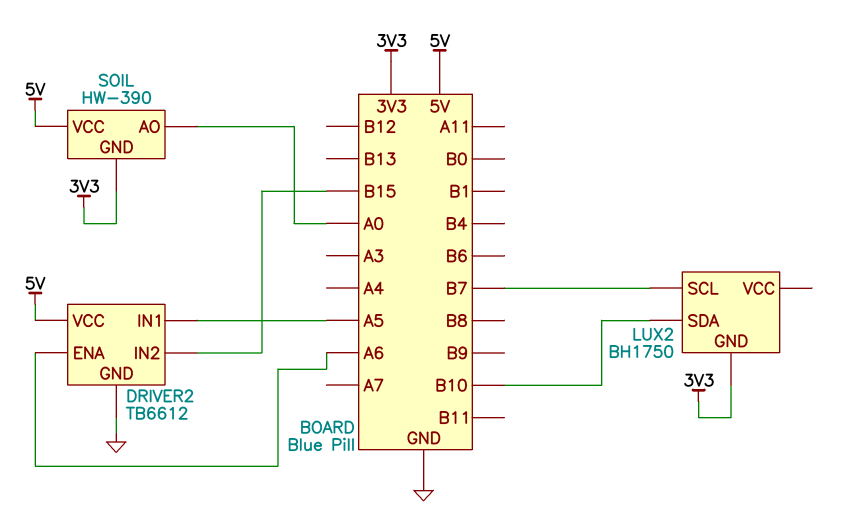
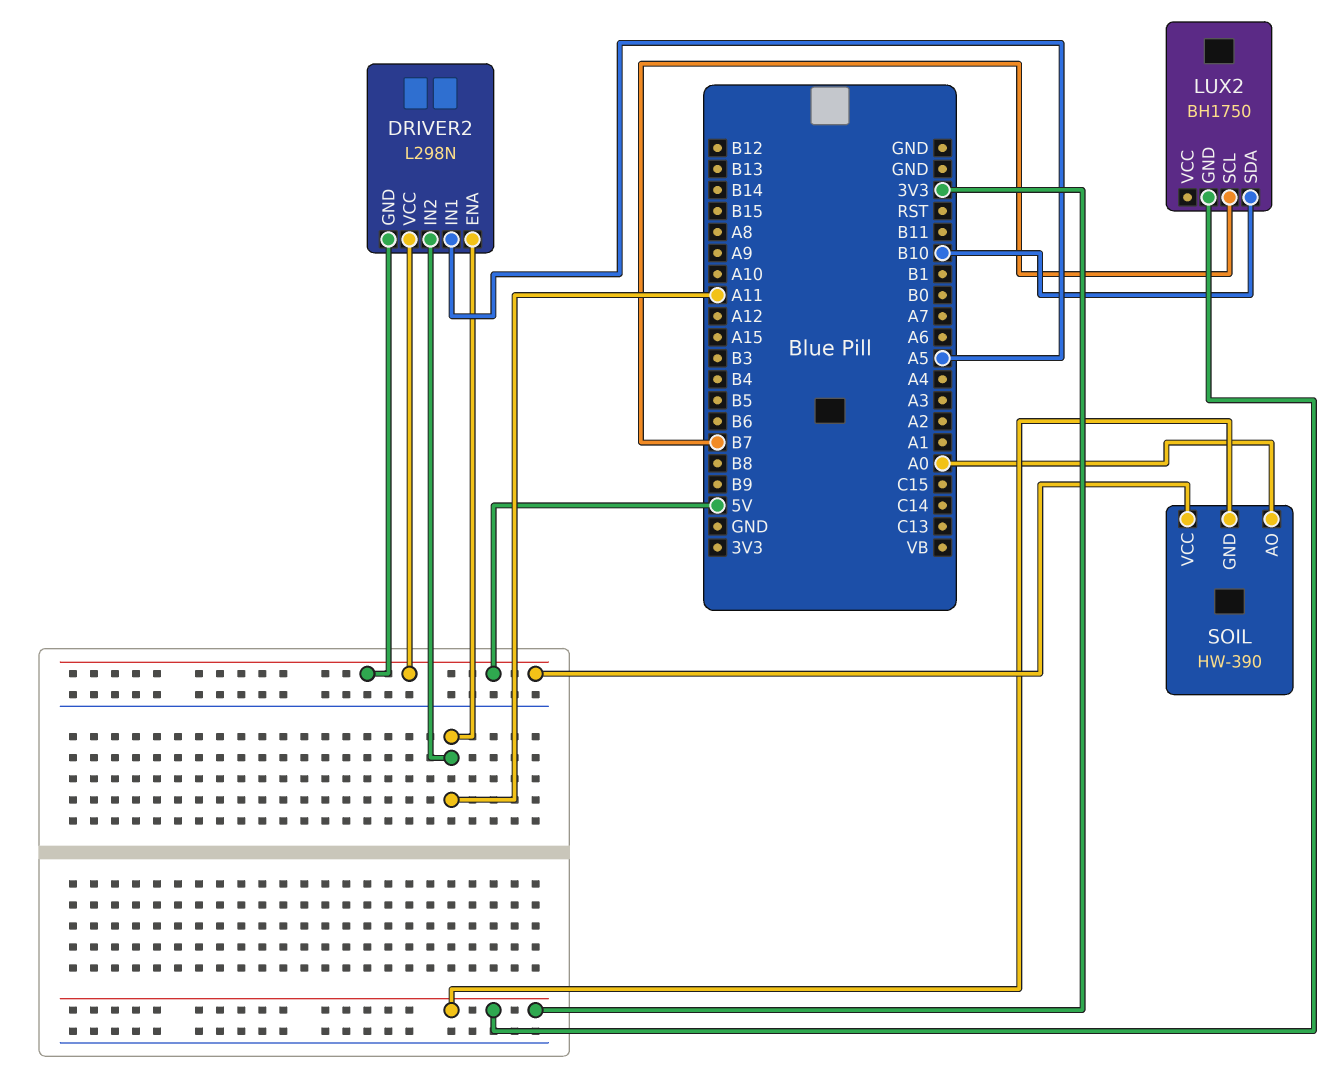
DRIVER2: TB6612 -> L298N
DRIVER2 pin ENA: A6 -> A11
DRIVER2 pin GND: GND -> 5V
DRIVER2 pin IN2: B15 -> A11

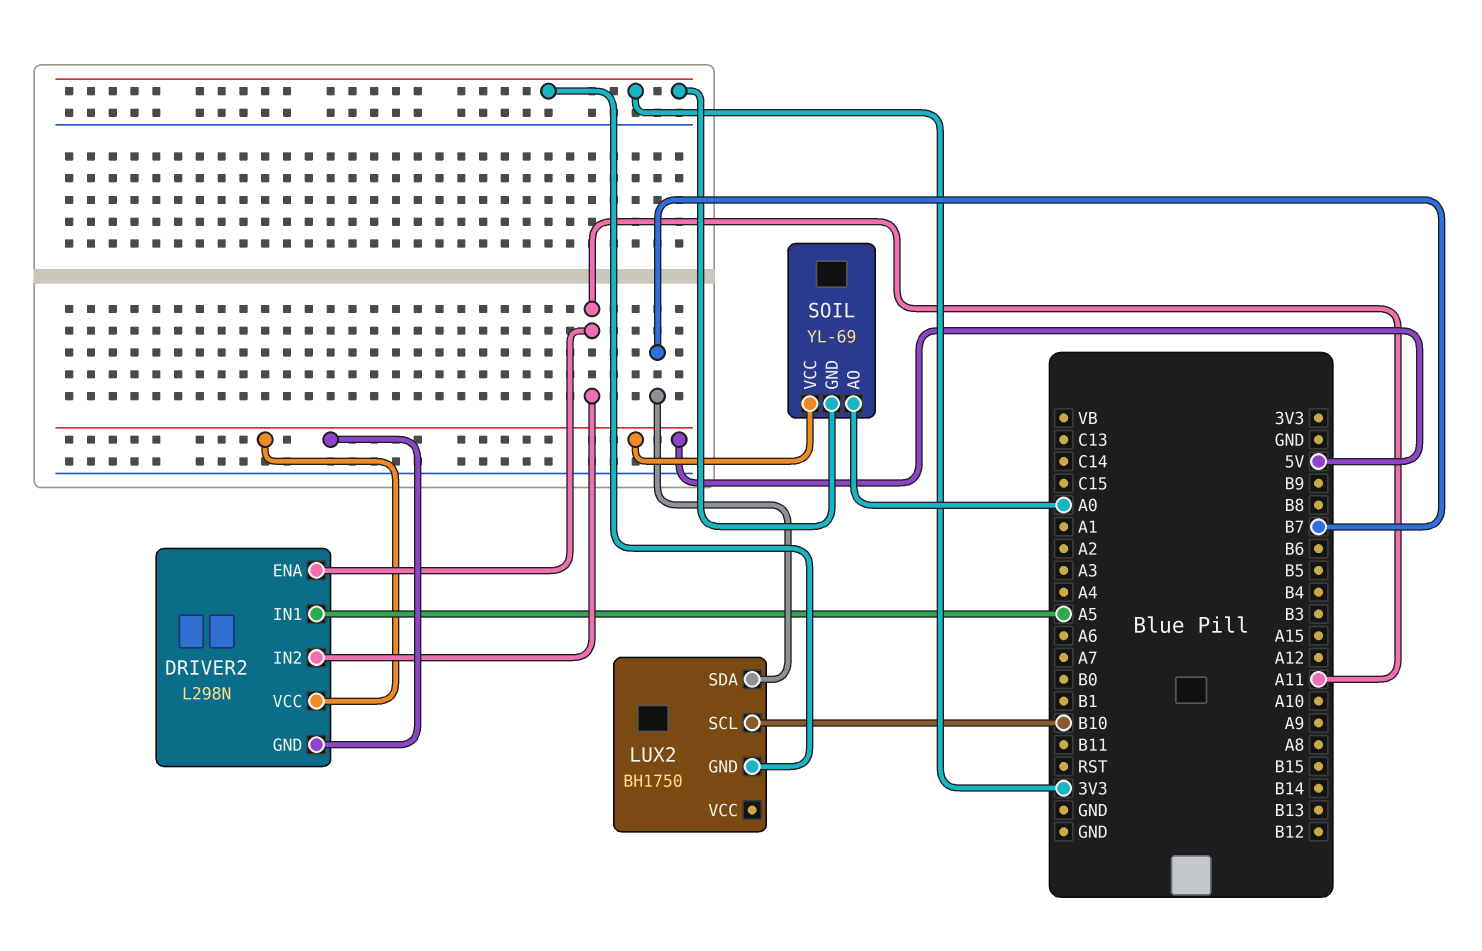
LUX2 pin SCL: B7 -> B10
LUX2 pin SDA: B10 -> B7
SOIL: HW-390 -> YL-69

